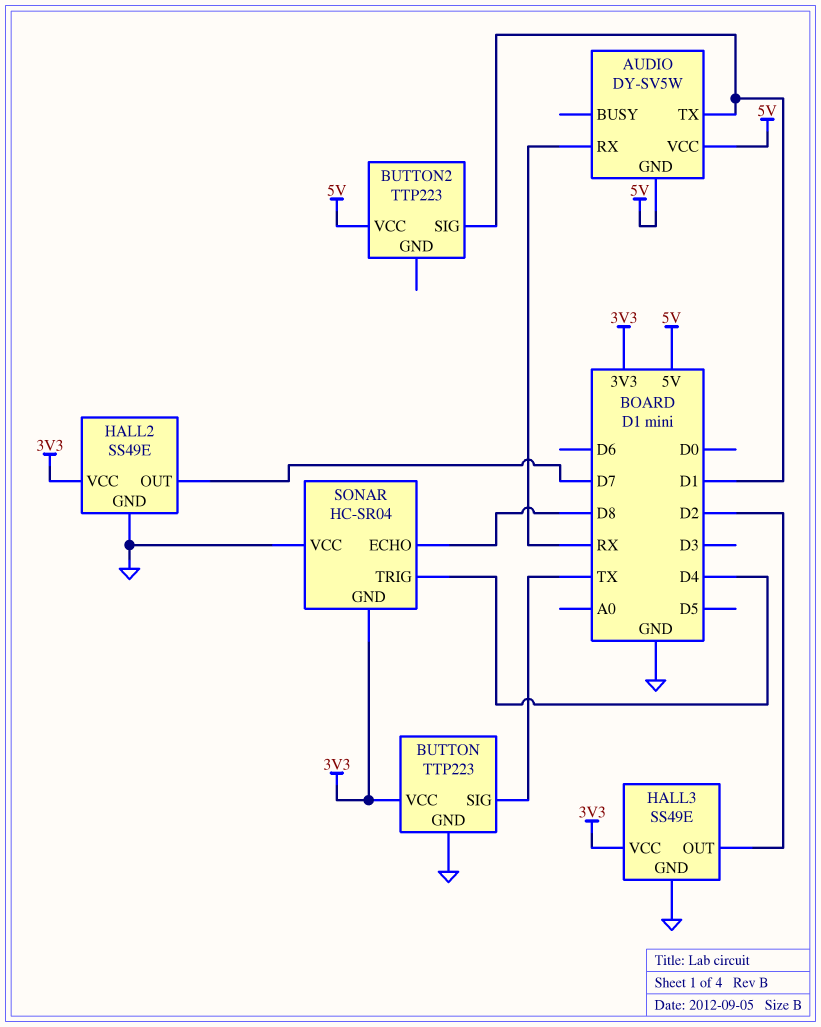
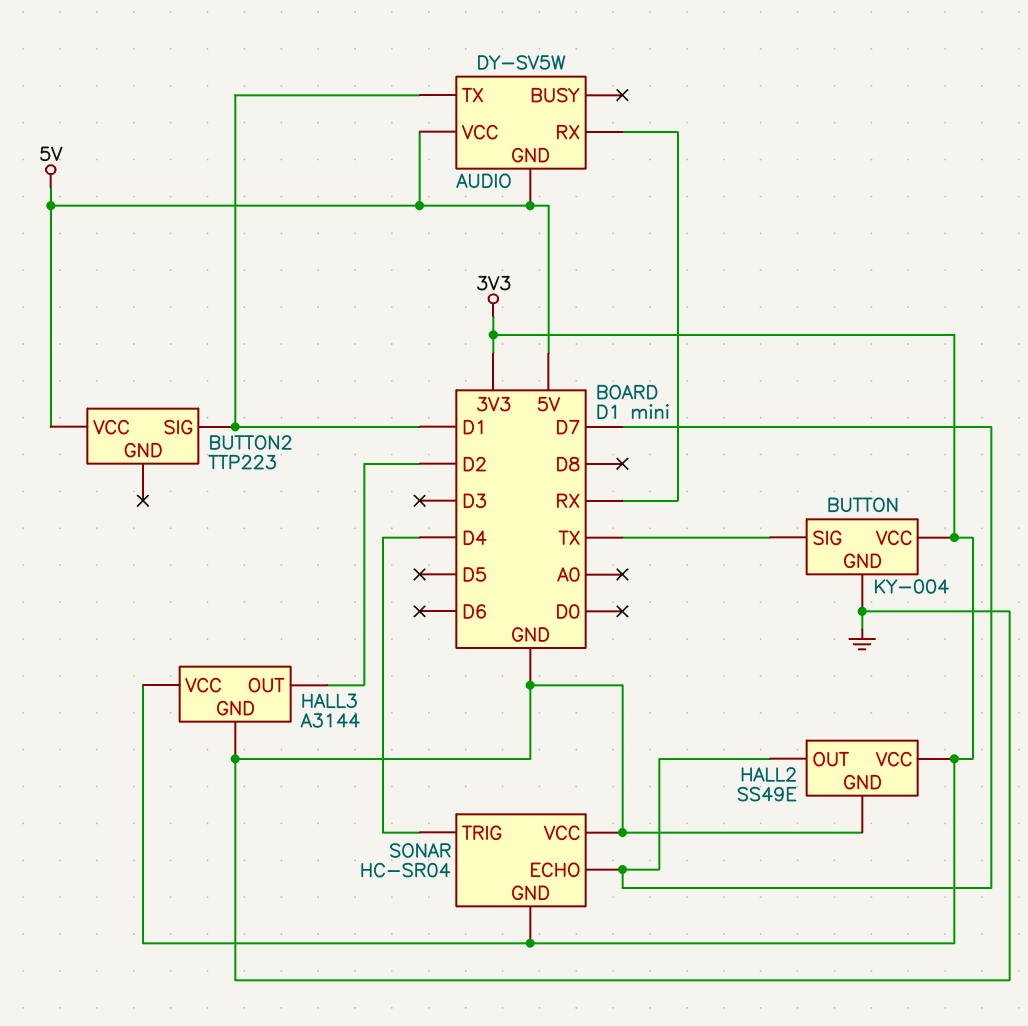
BUTTON: TTP223 -> KY-004
HALL3: SS49E -> A3144
SONAR pin ECHO: D8 -> D7

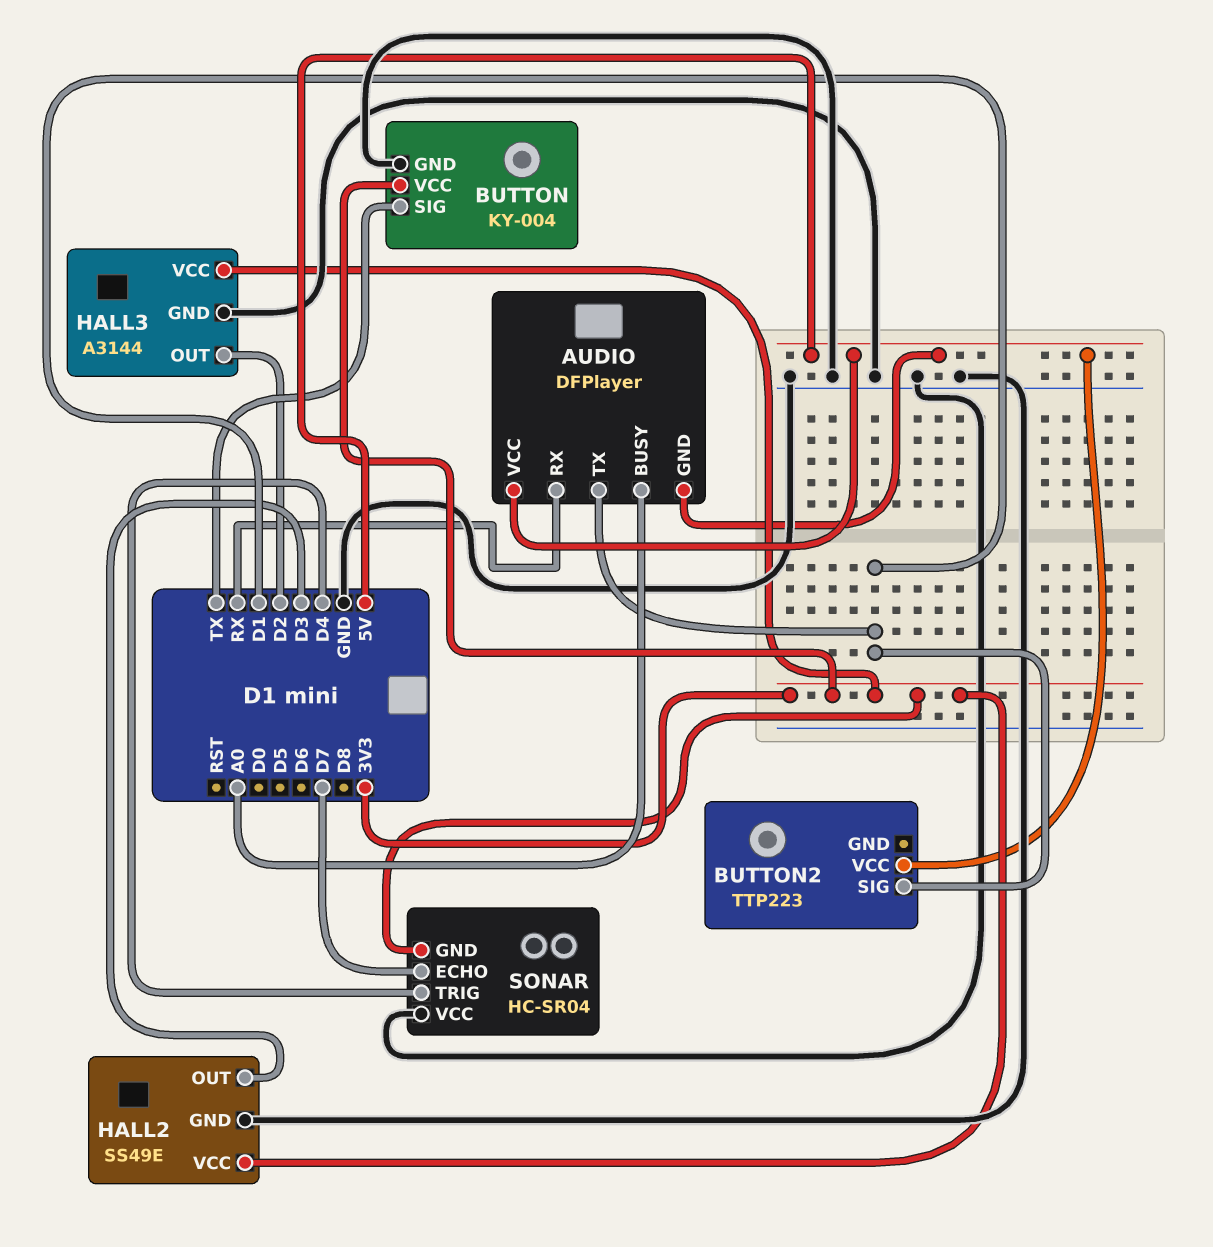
AUDIO: DY-SV5W -> DFPlayer
AUDIO pin BUSY: none -> A0
HALL2 pin OUT: D7 -> D3

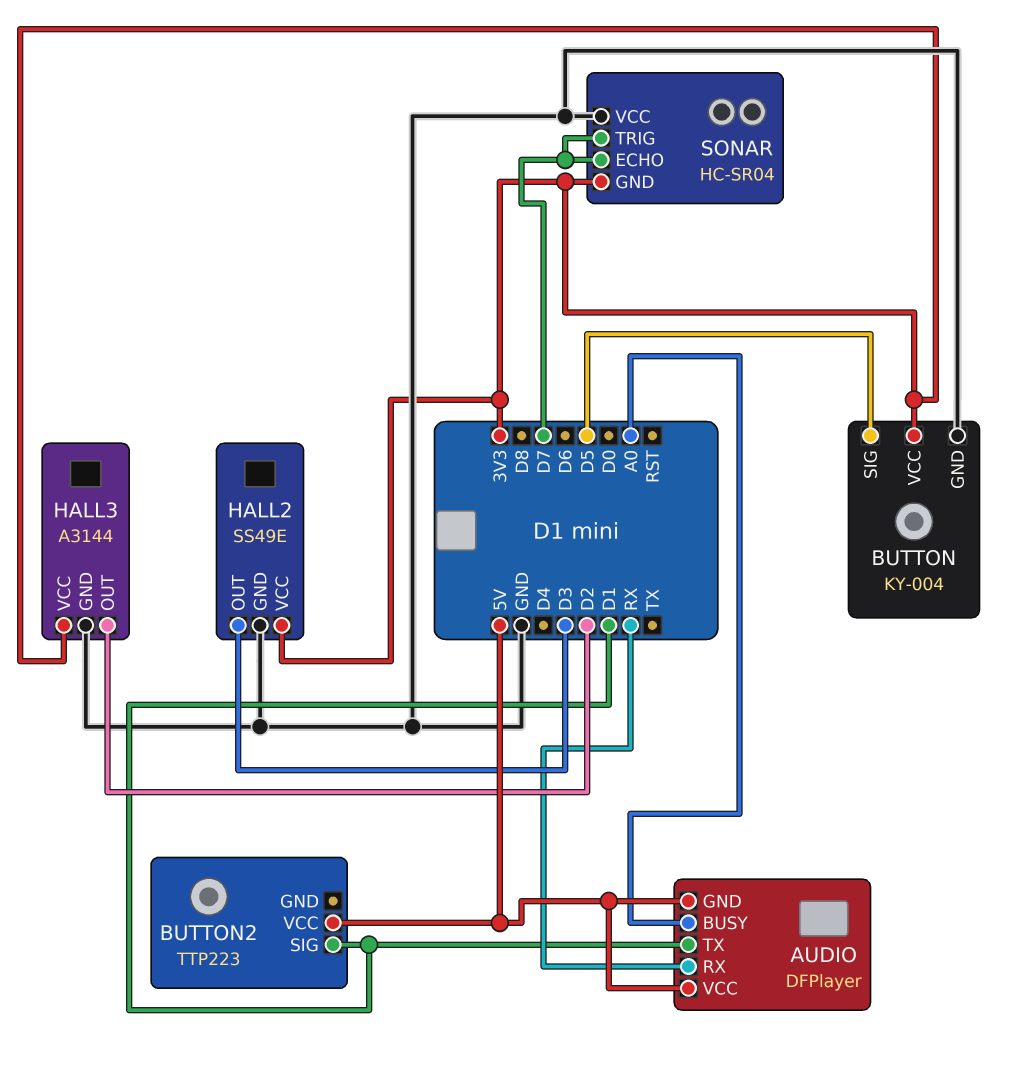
BUTTON pin SIG: TX -> D5
SONAR pin TRIG: D4 -> D7

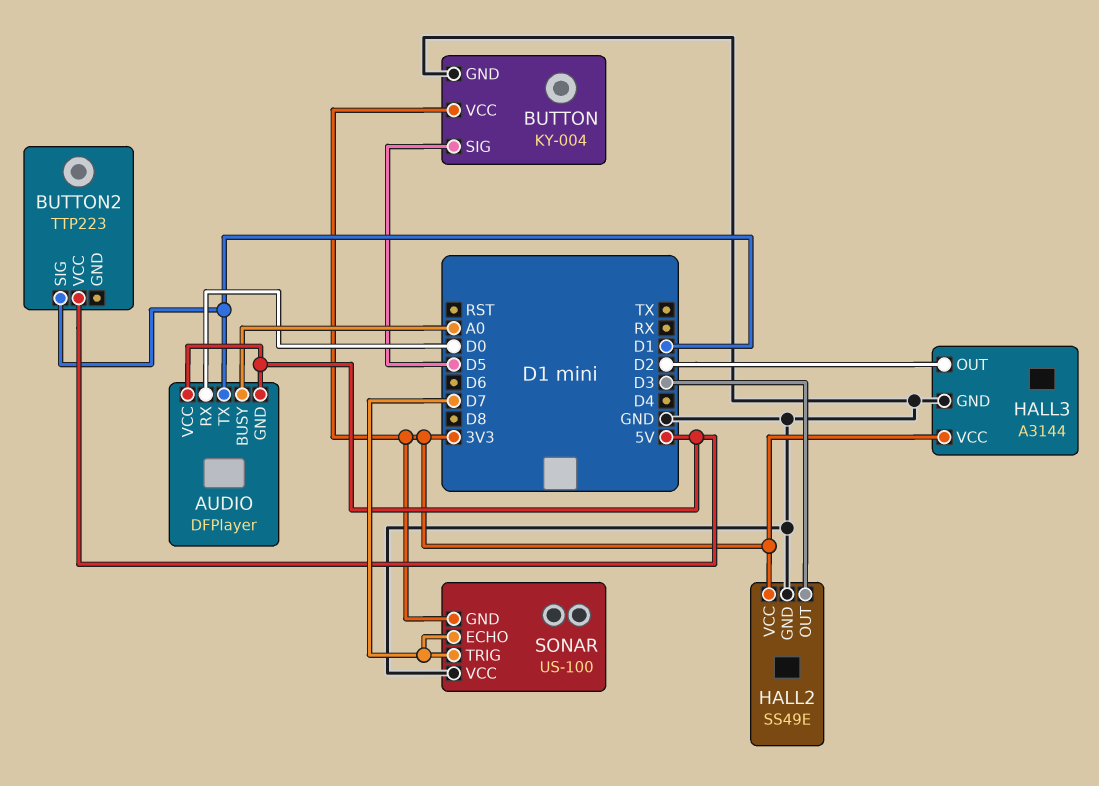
AUDIO pin RX: RX -> D0
SONAR: HC-SR04 -> US-100

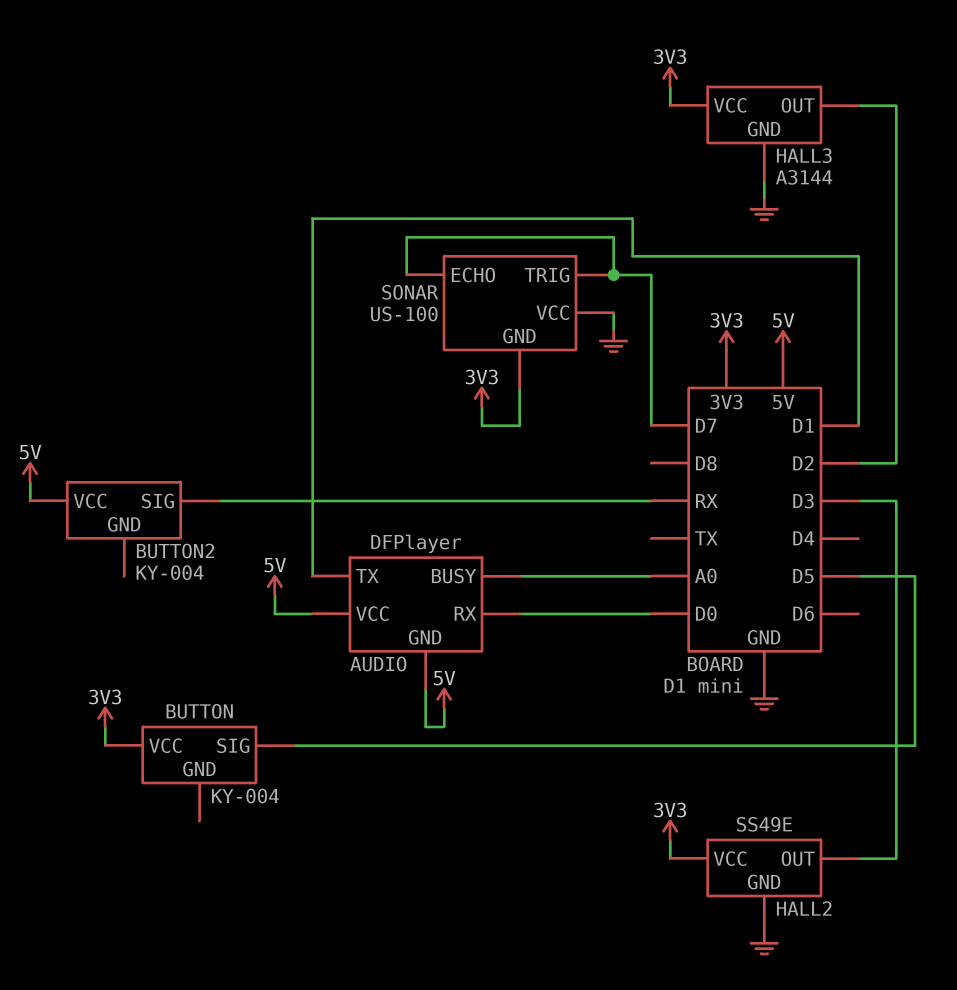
BUTTON pin GND: GND -> none
BUTTON2: TTP223 -> KY-004
BUTTON2 pin SIG: D1 -> RX

